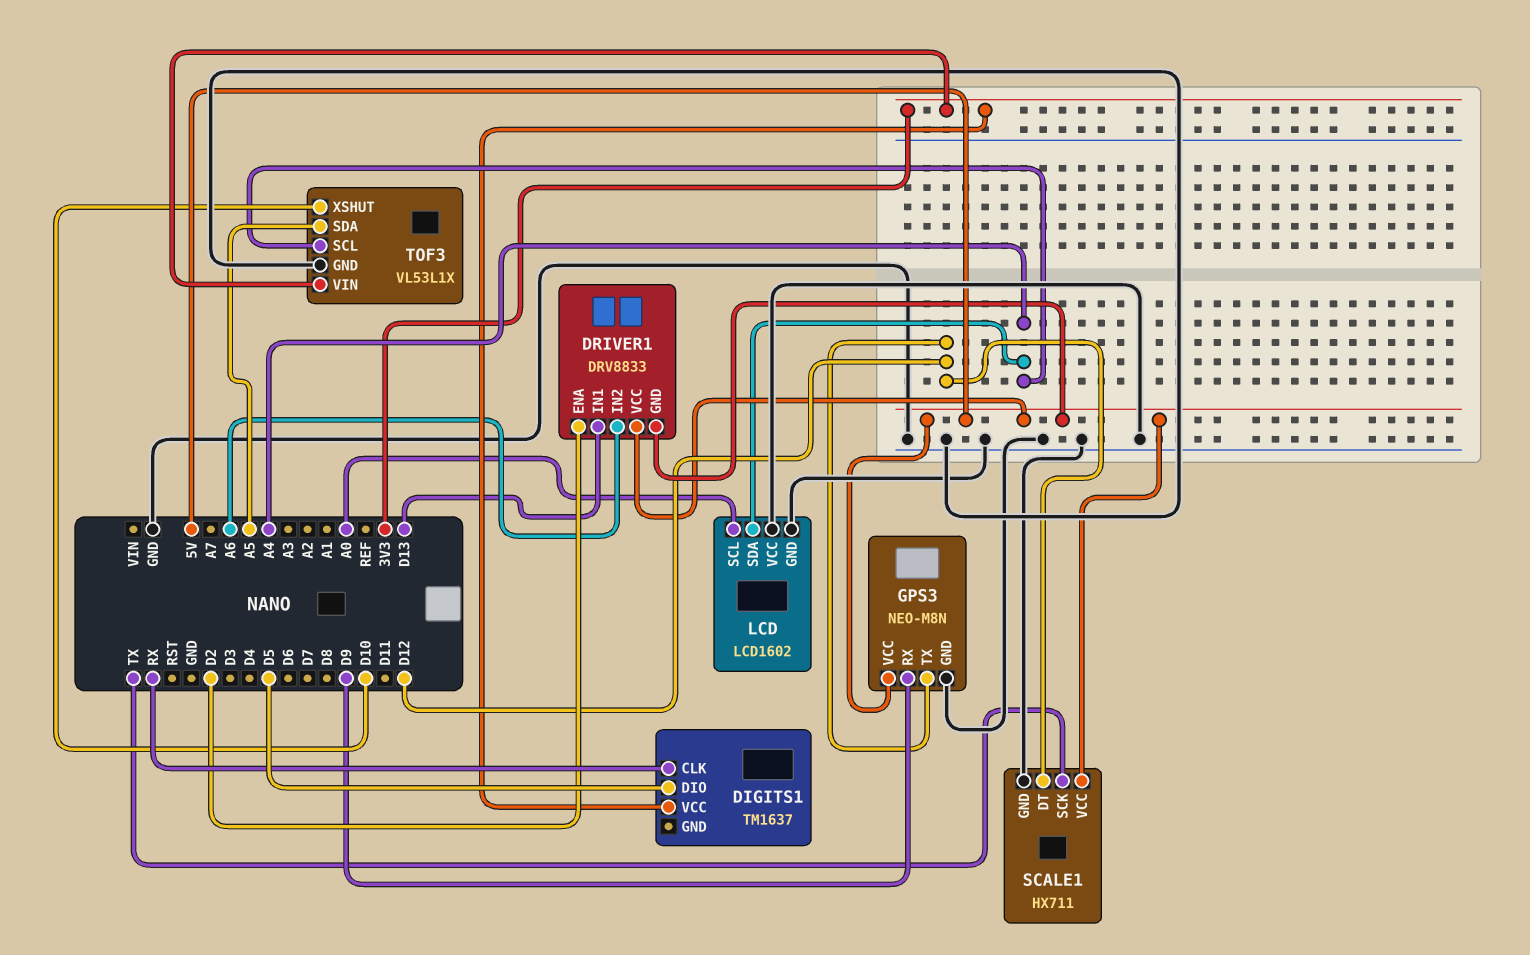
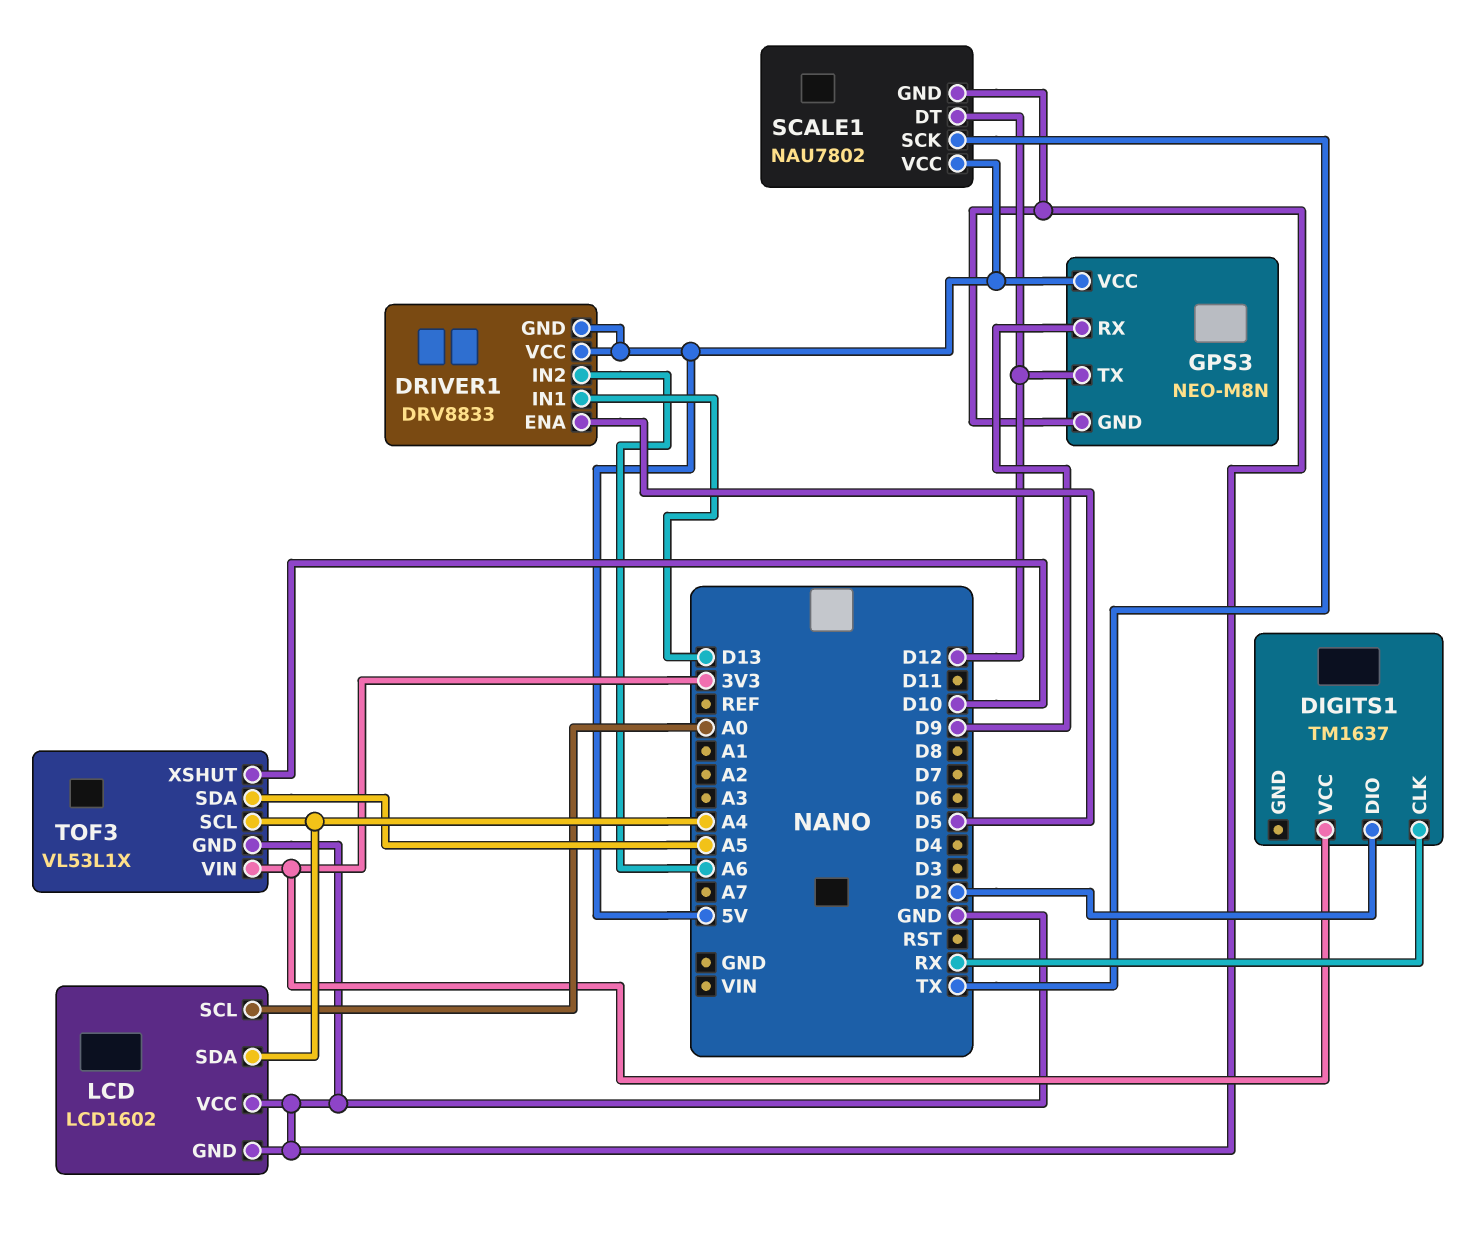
DIGITS1 pin DIO: D5 -> D2
DRIVER1 pin ENA: D2 -> D5
SCALE1: HX711 -> NAU7802

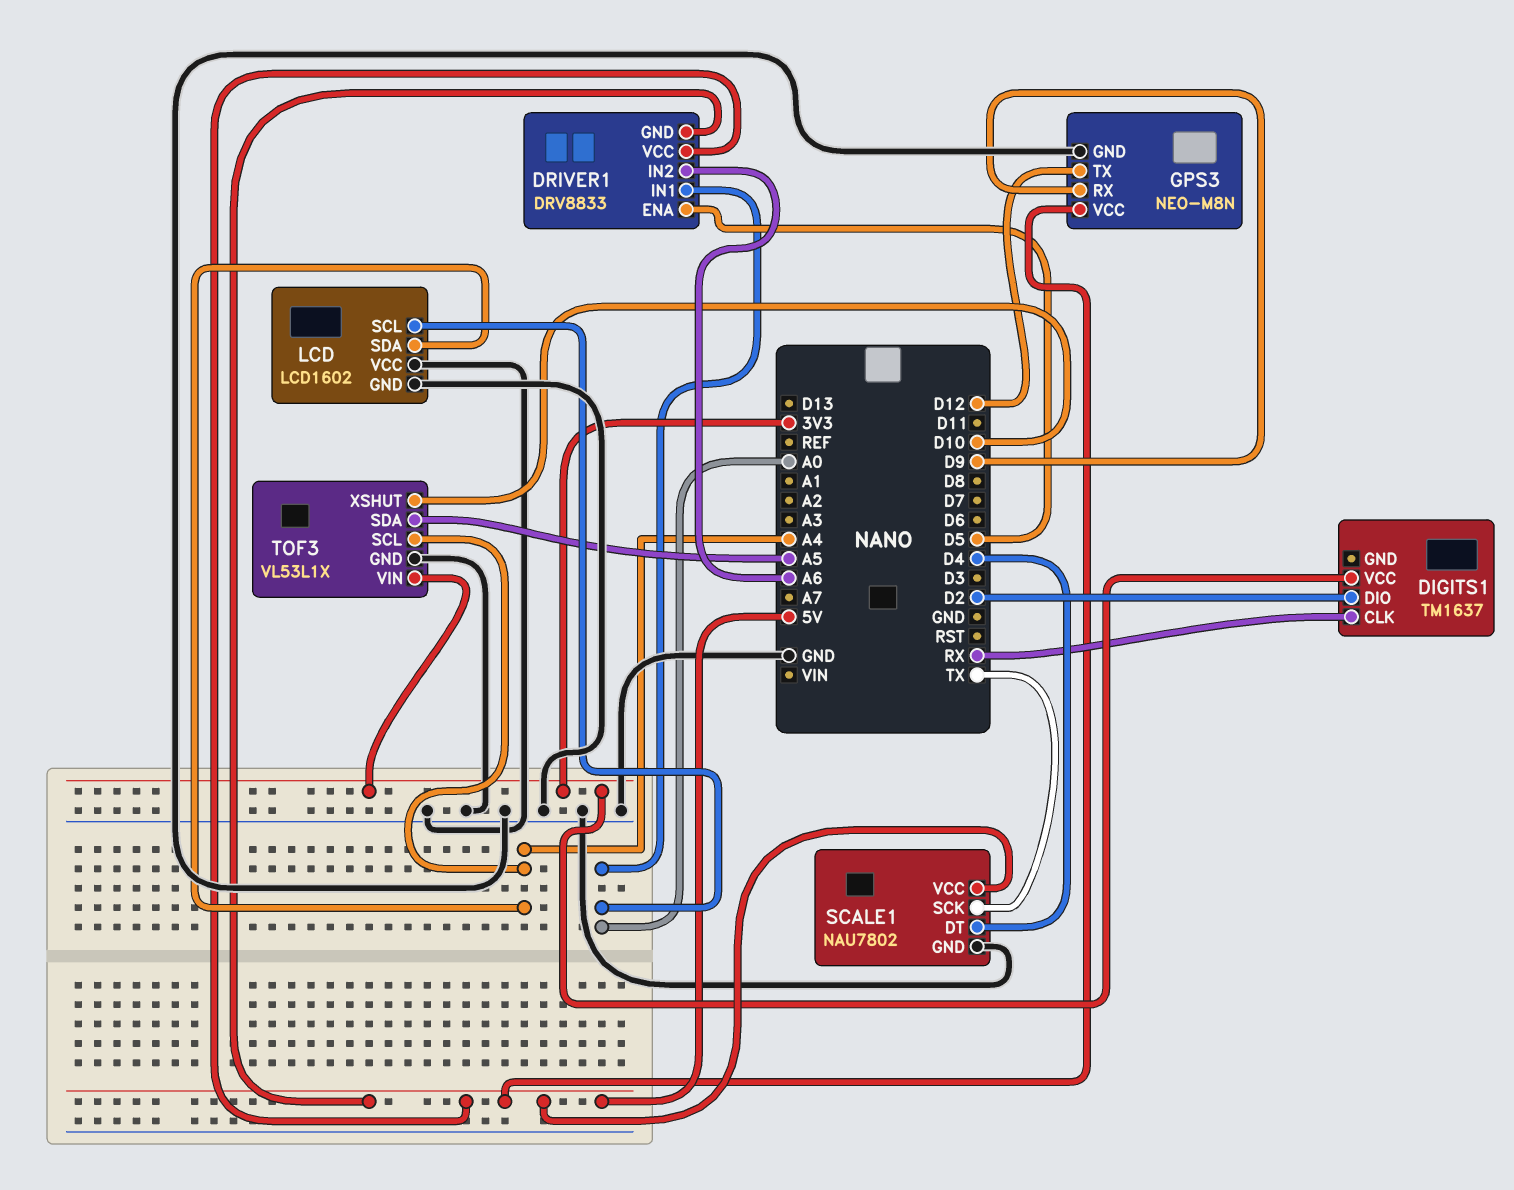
DRIVER1 pin IN1: D13 -> A0
SCALE1 pin DT: D12 -> D4

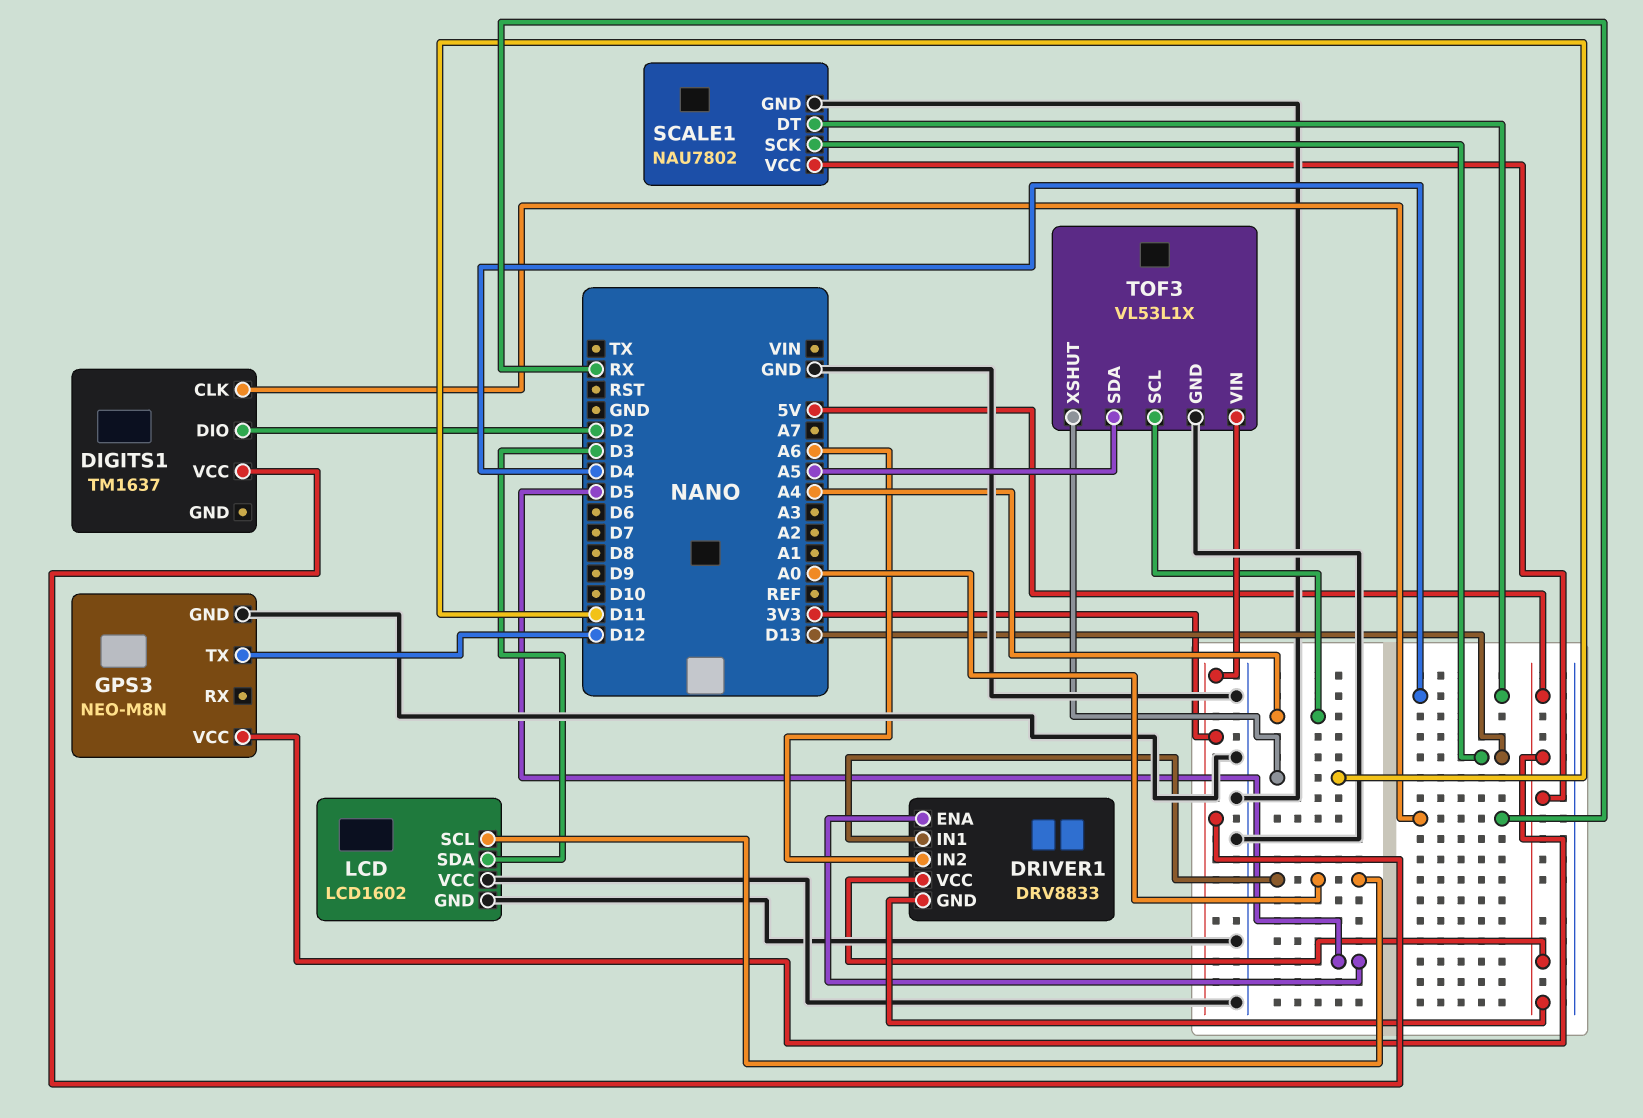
GPS3 pin RX: D9 -> none
LCD pin SDA: A4 -> D3
SCALE1 pin SCK: TX -> D13
TOF3 pin XSHUT: D10 -> D11

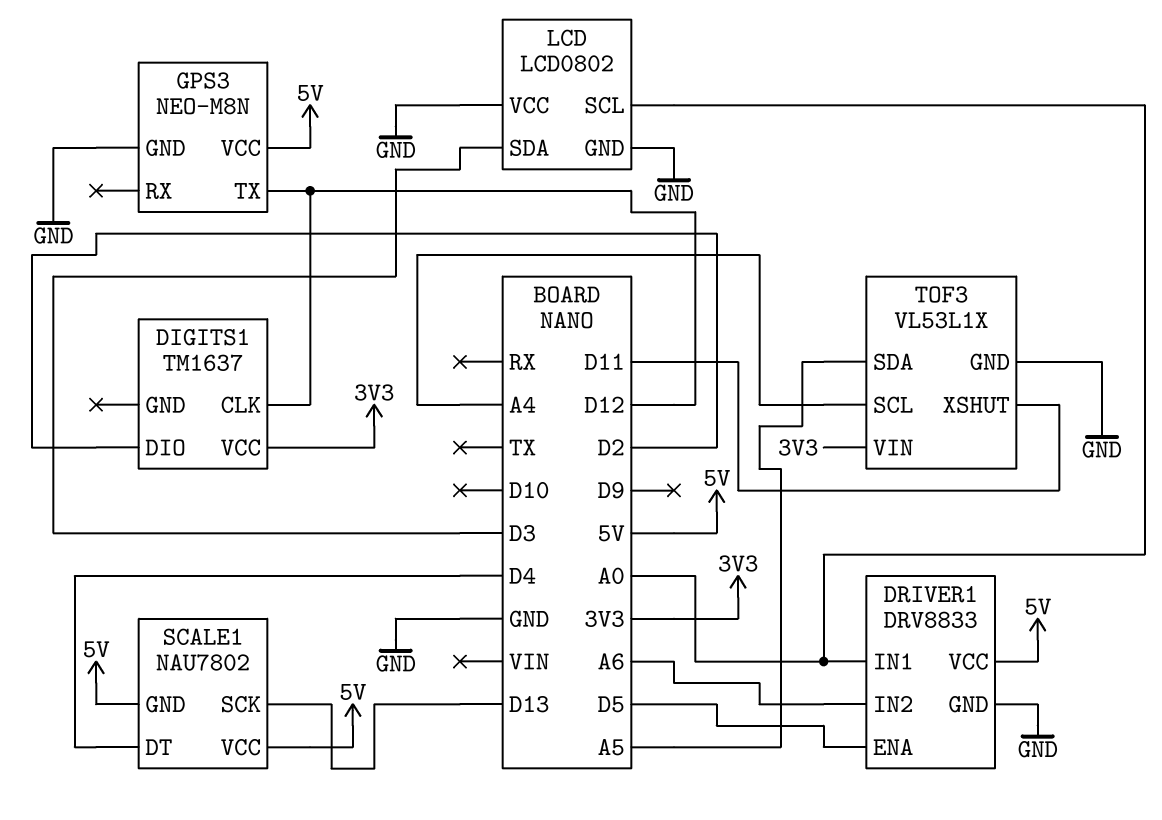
DIGITS1 pin CLK: RX -> D12
DRIVER1 pin GND: 5V -> GND
LCD: LCD1602 -> LCD0802
SCALE1 pin GND: GND -> 5V

